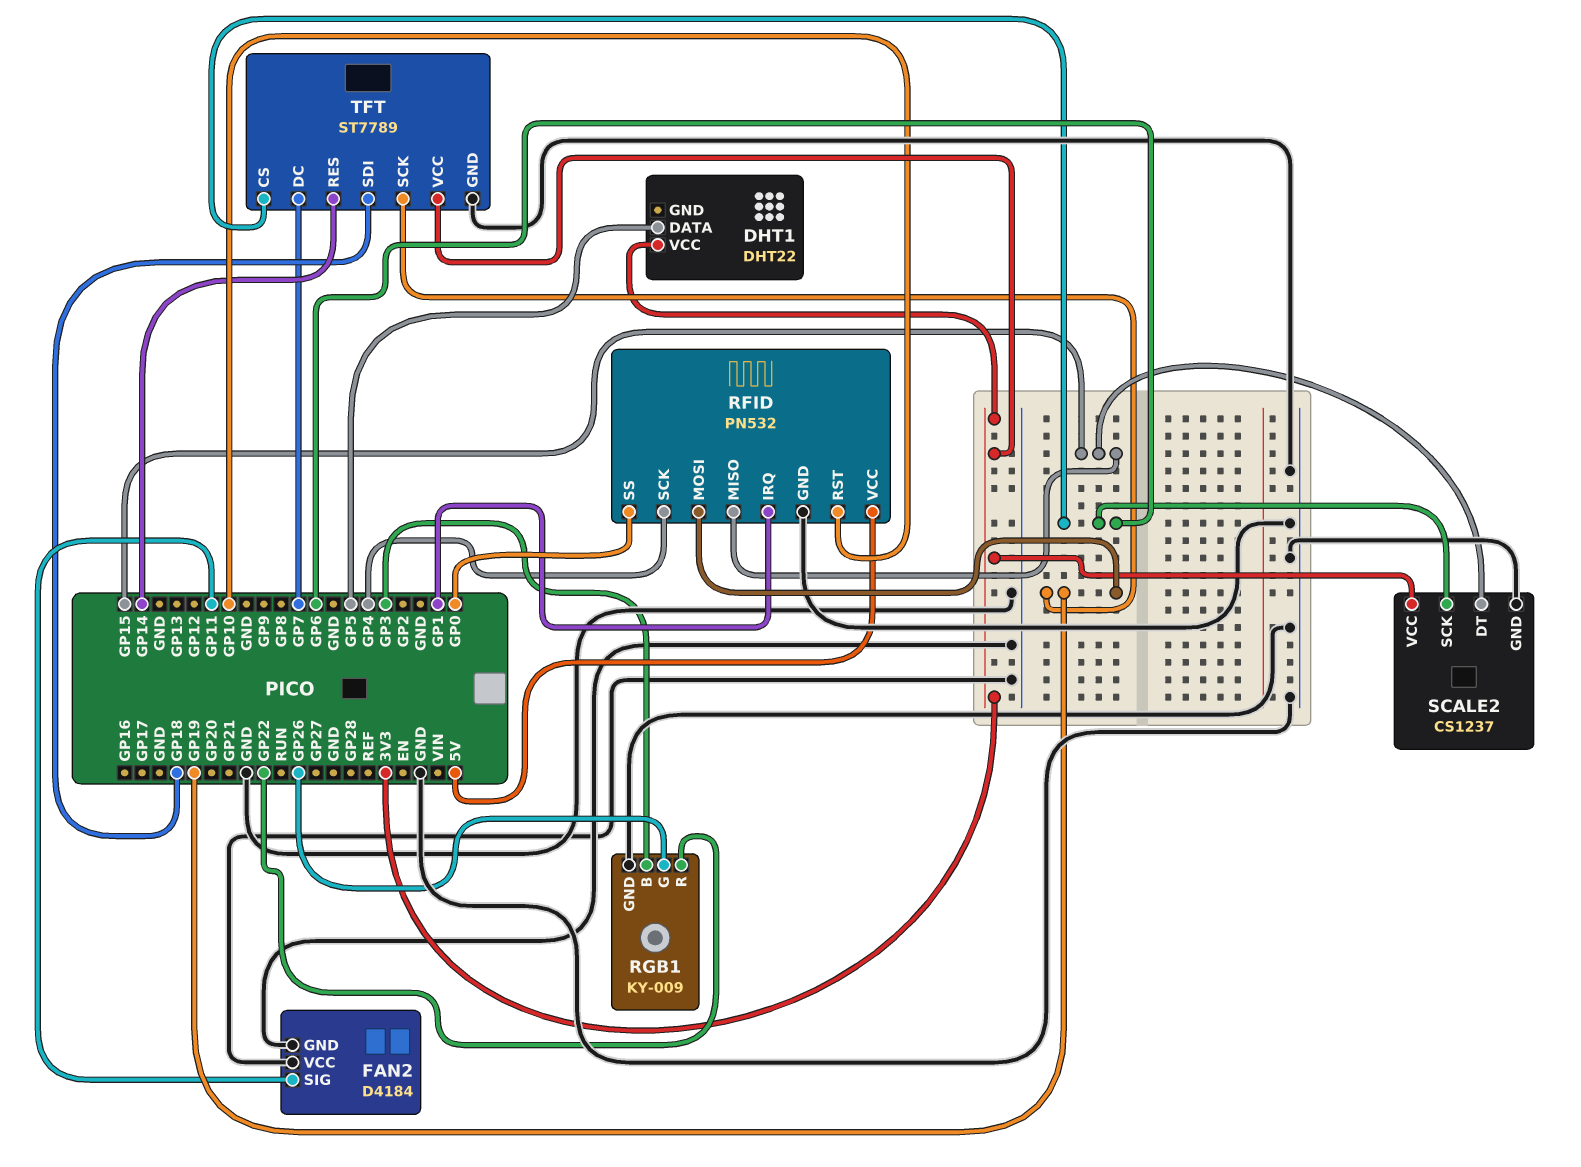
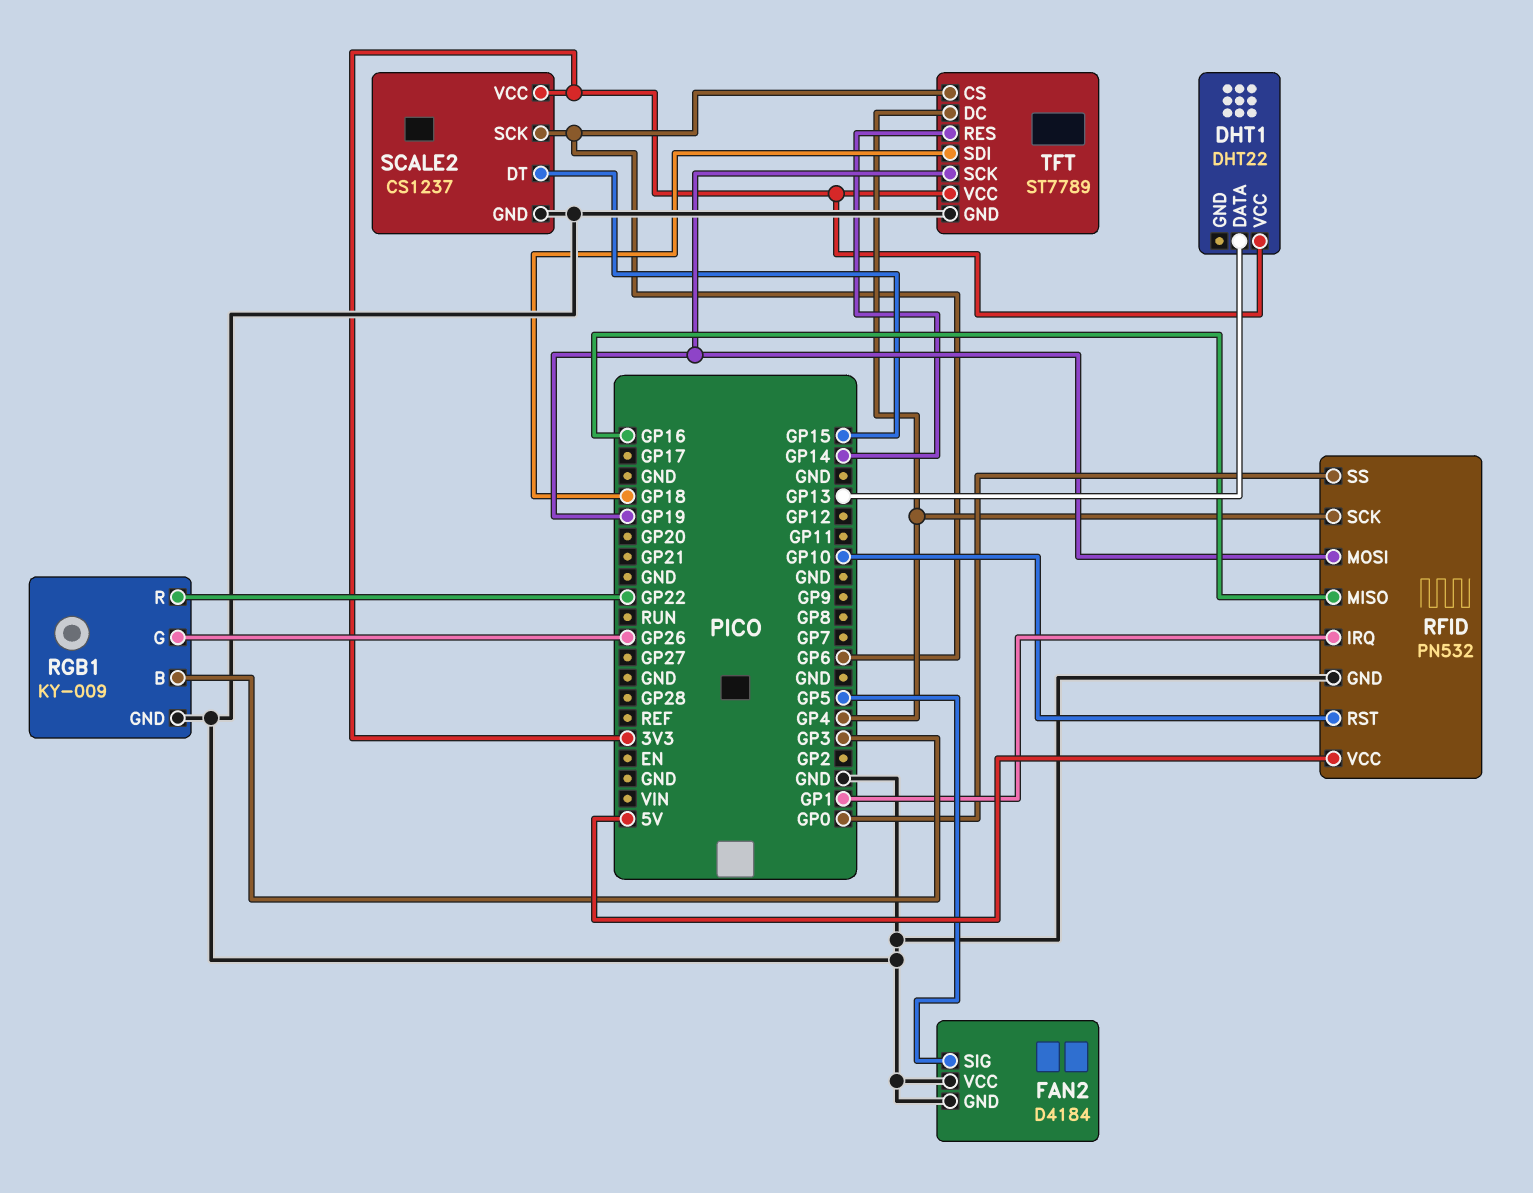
DHT1 pin DATA: GP5 -> GP13
FAN2 pin SIG: GP11 -> GP5
RFID pin MISO: GP15 -> GP16
TFT pin DC: GP7 -> GP4

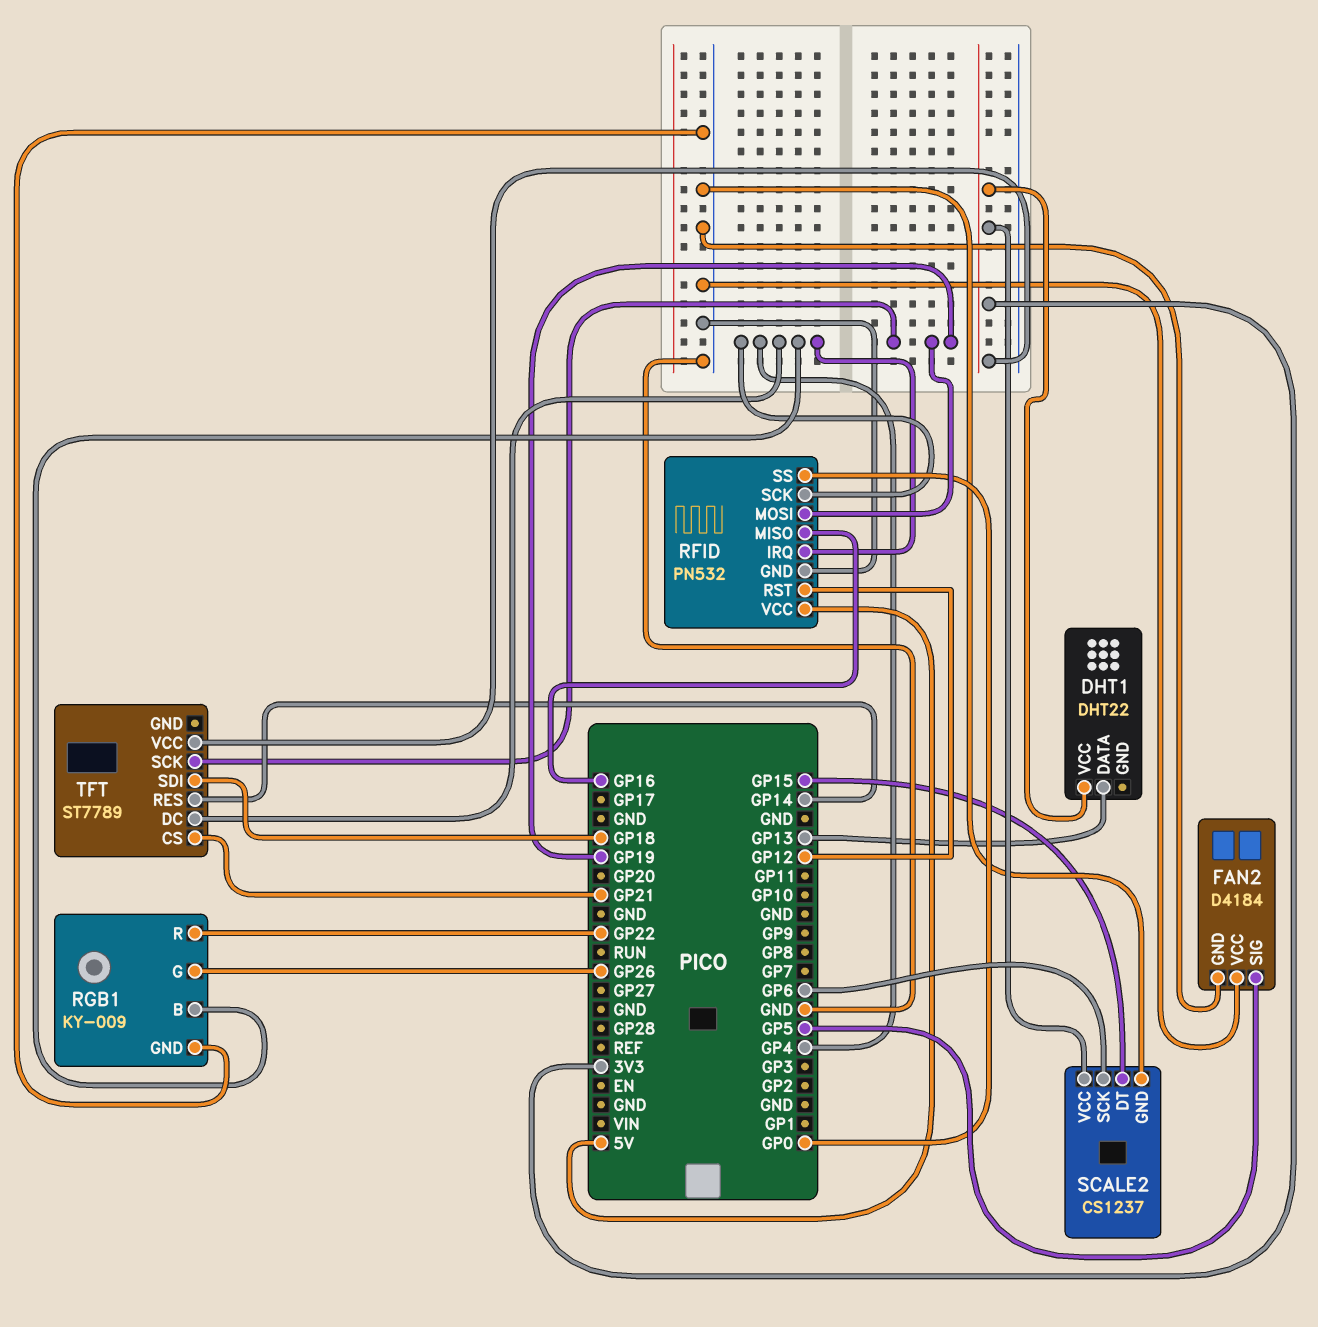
RFID pin IRQ: GP1 -> GP4
RFID pin RST: GP10 -> GP12
RGB1 pin B: GP3 -> GP4
TFT pin CS: GP6 -> GP21
TFT pin GND: GND -> none

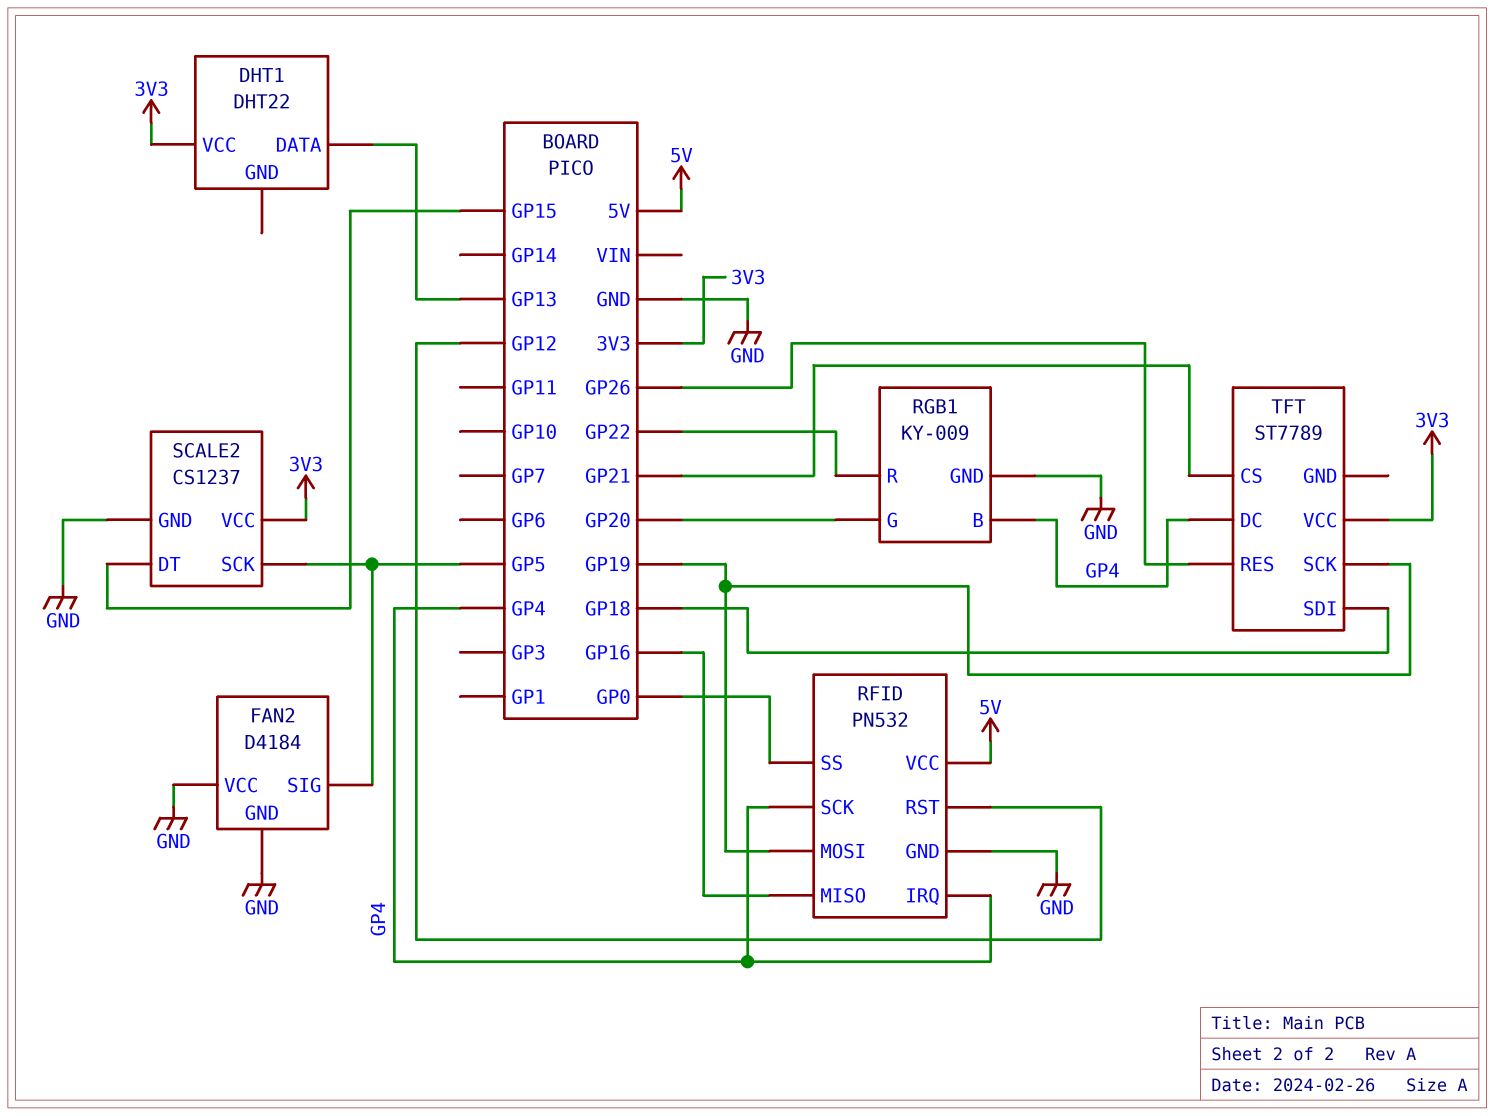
RGB1 pin G: GP26 -> GP20
SCALE2 pin SCK: GP6 -> GP5
TFT pin RES: GP14 -> GP26

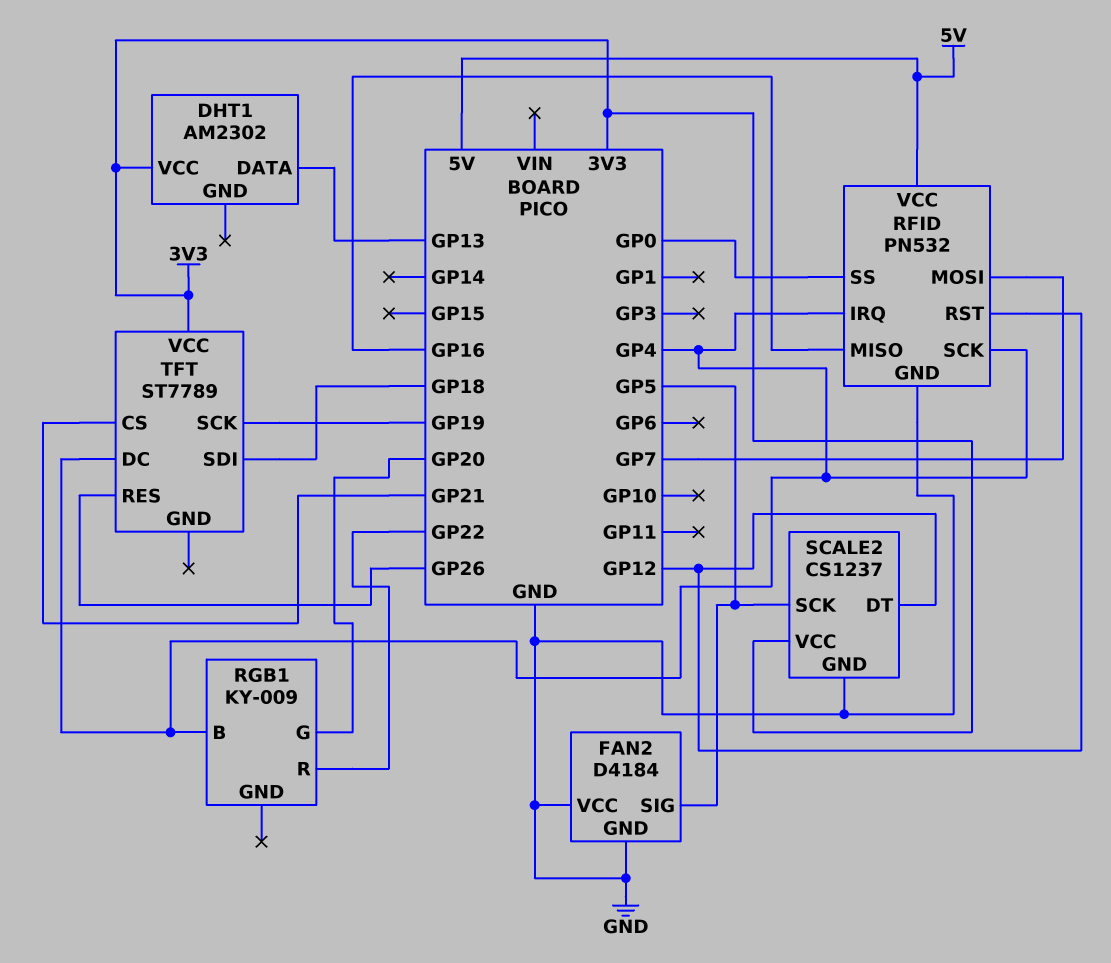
DHT1: DHT22 -> AM2302
RFID pin MOSI: GP19 -> GP7
RGB1 pin GND: GND -> none
SCALE2 pin DT: GP15 -> GP12

